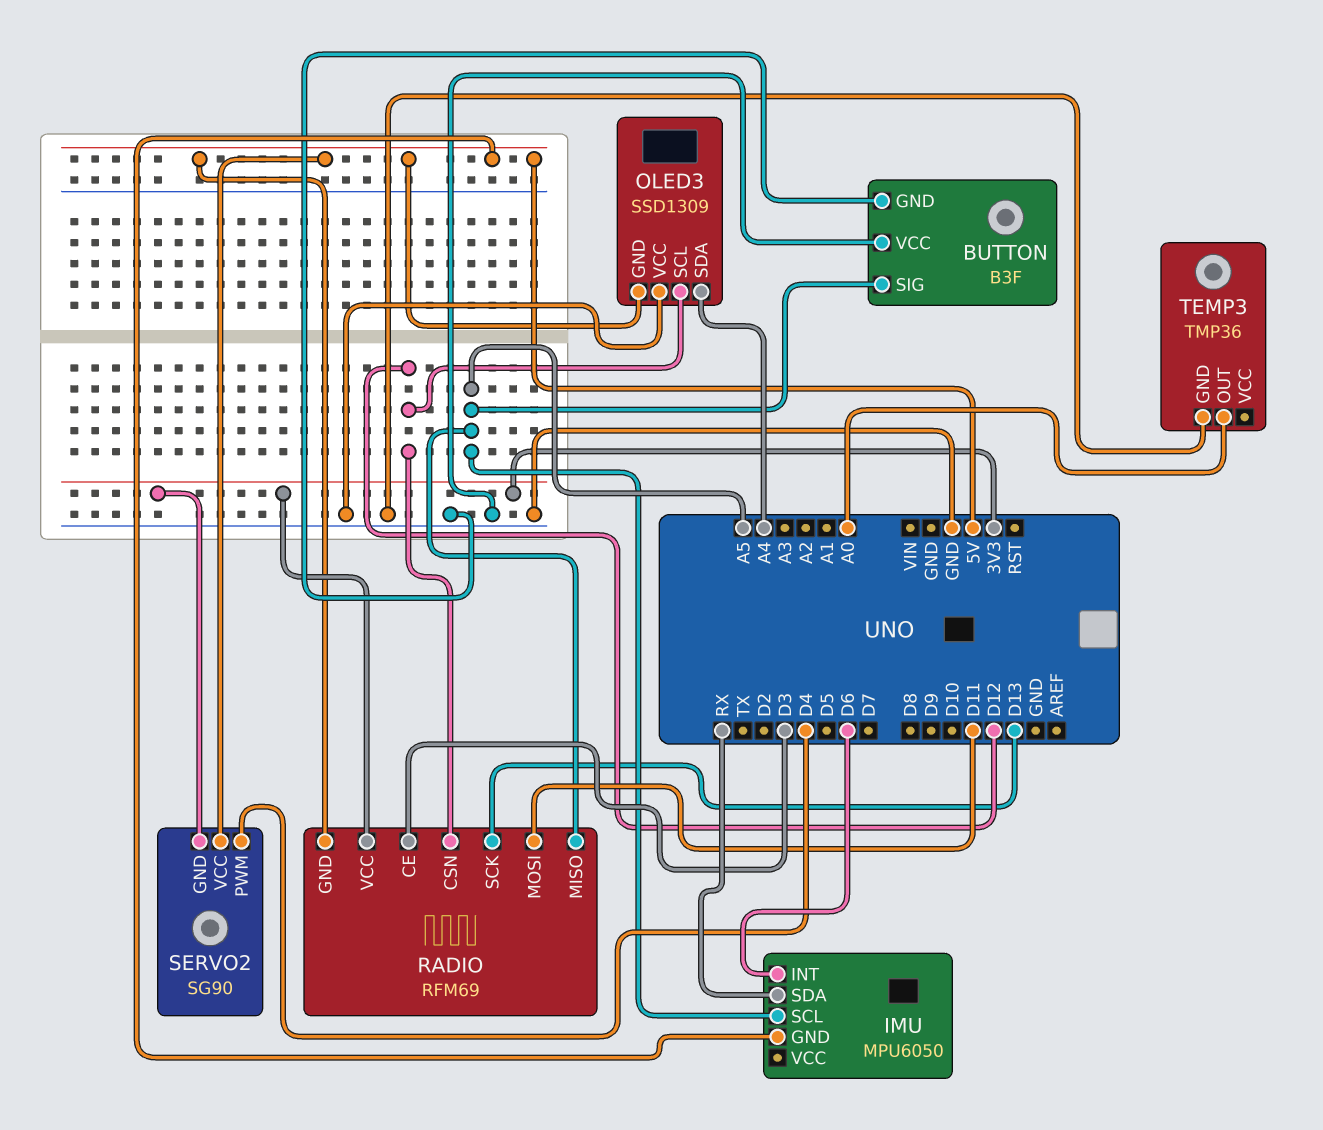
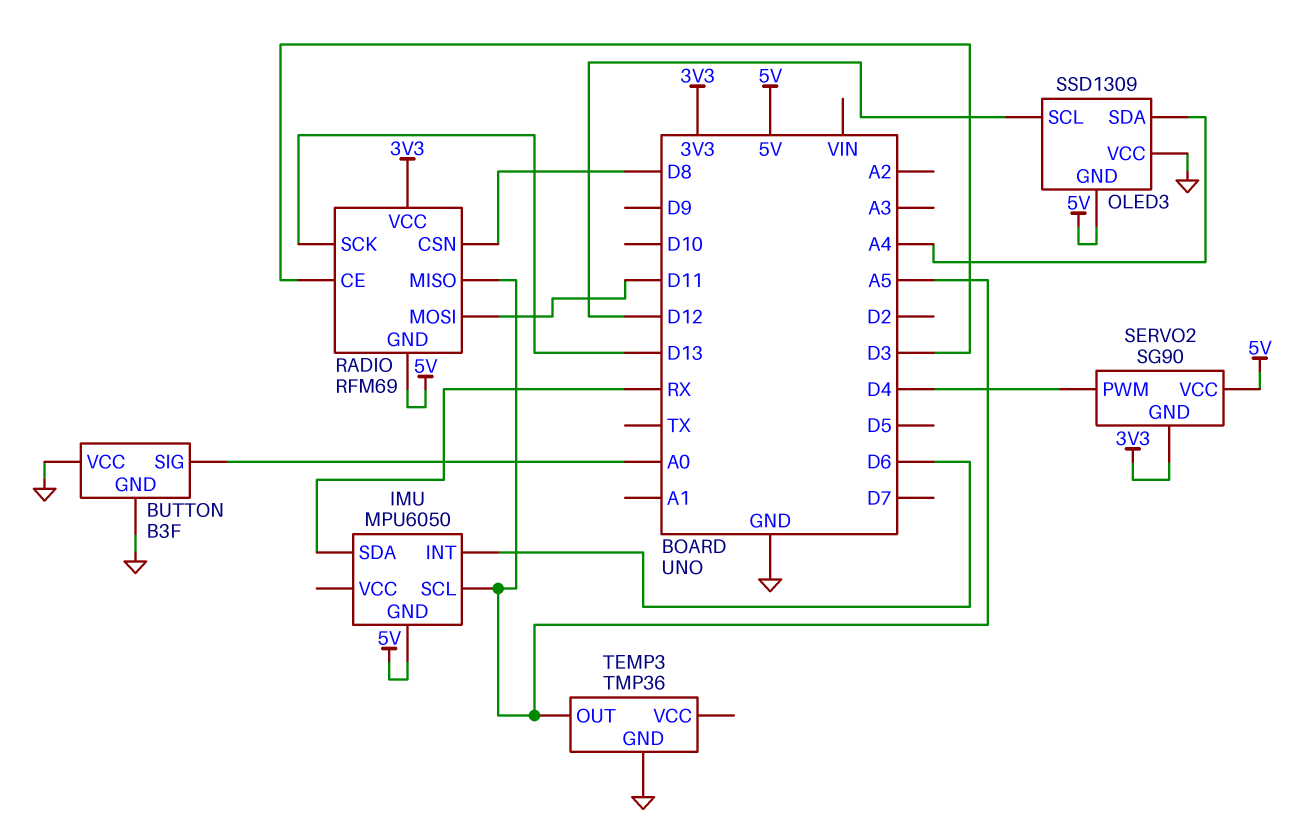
BUTTON pin SIG: A5 -> A0
RADIO pin CSN: D12 -> D8
TEMP3 pin OUT: A0 -> A5

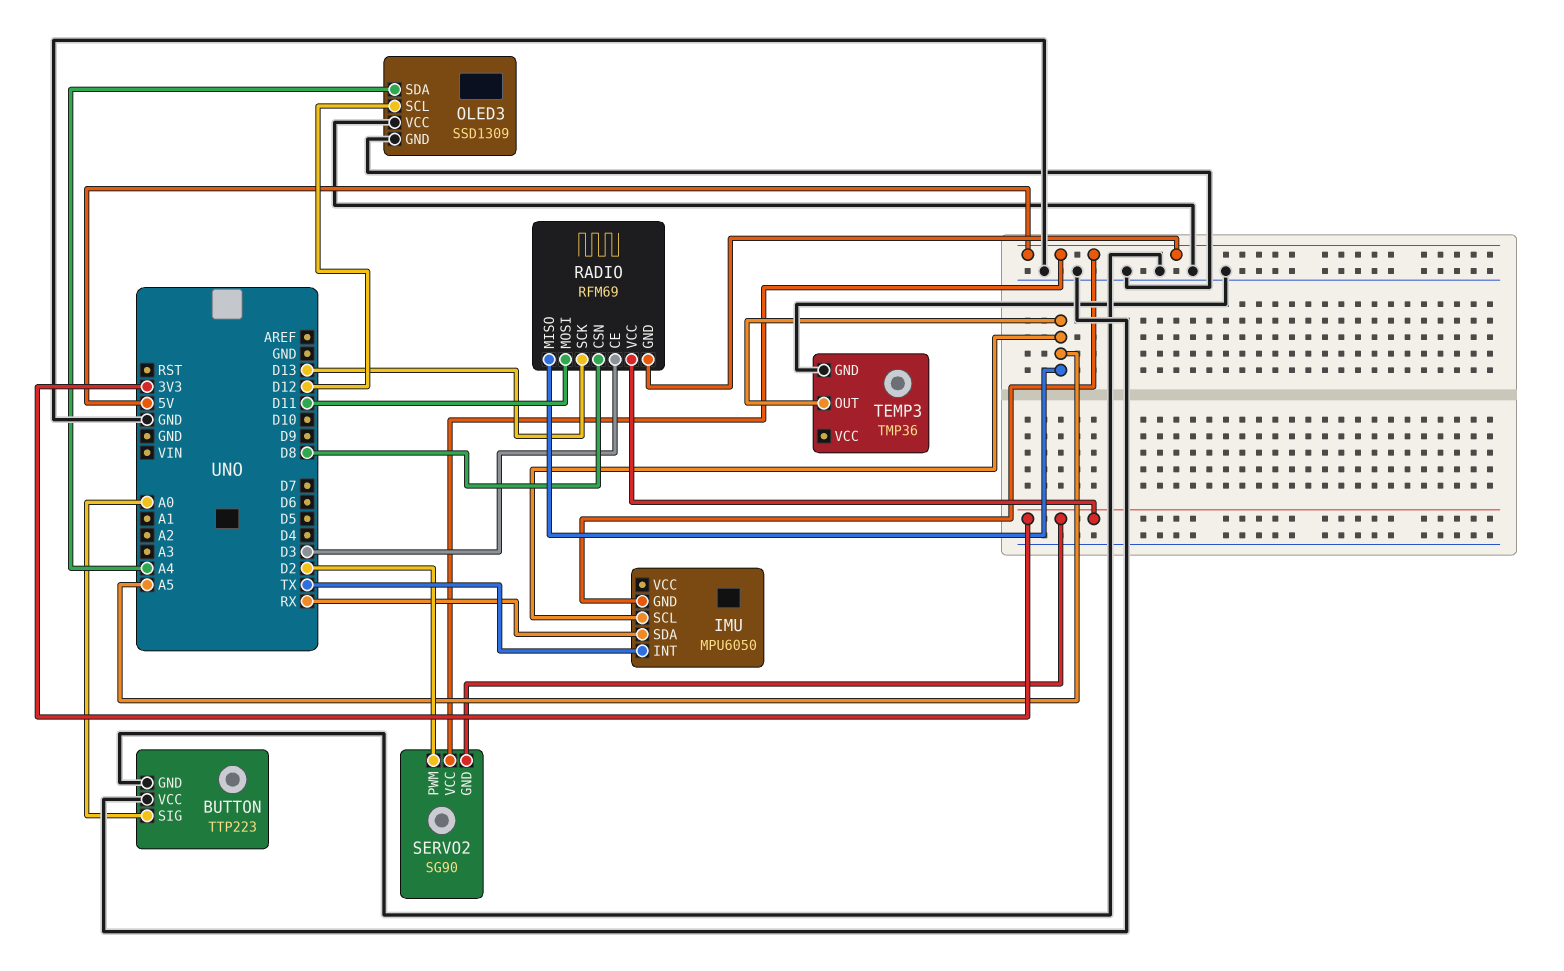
BUTTON: B3F -> TTP223
IMU pin INT: D6 -> TX
OLED3 pin GND: 5V -> GND
SERVO2 pin PWM: D4 -> D2

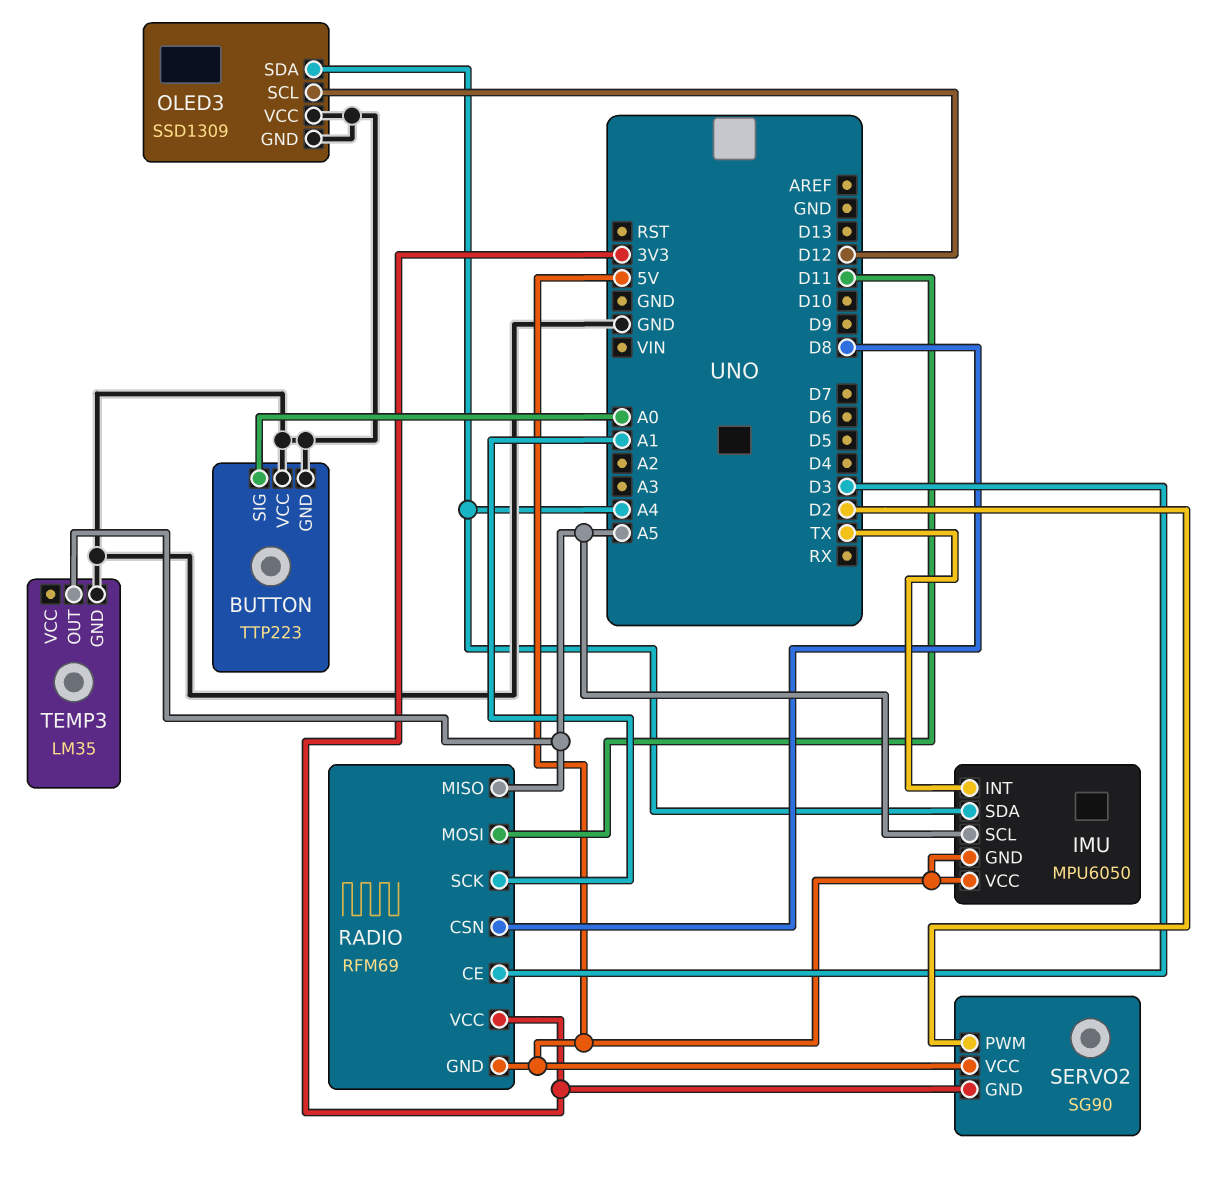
IMU pin SDA: RX -> A4
IMU pin VCC: none -> 5V
RADIO pin SCK: D13 -> A1
TEMP3: TMP36 -> LM35

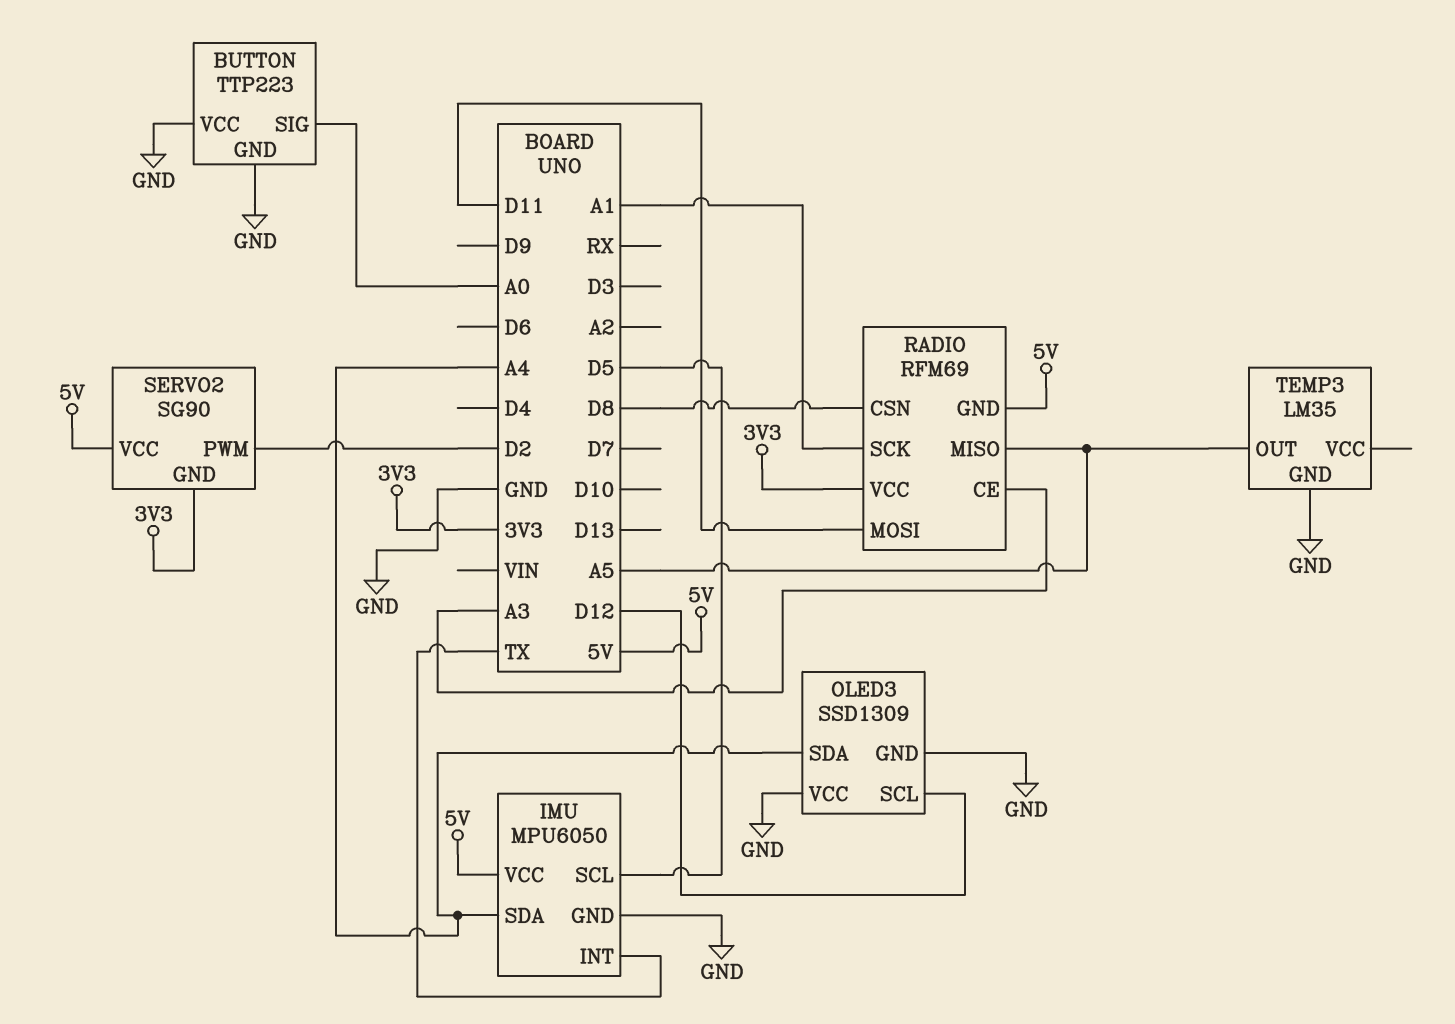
IMU pin GND: 5V -> GND
IMU pin SCL: A5 -> D5
RADIO pin CE: D3 -> A3

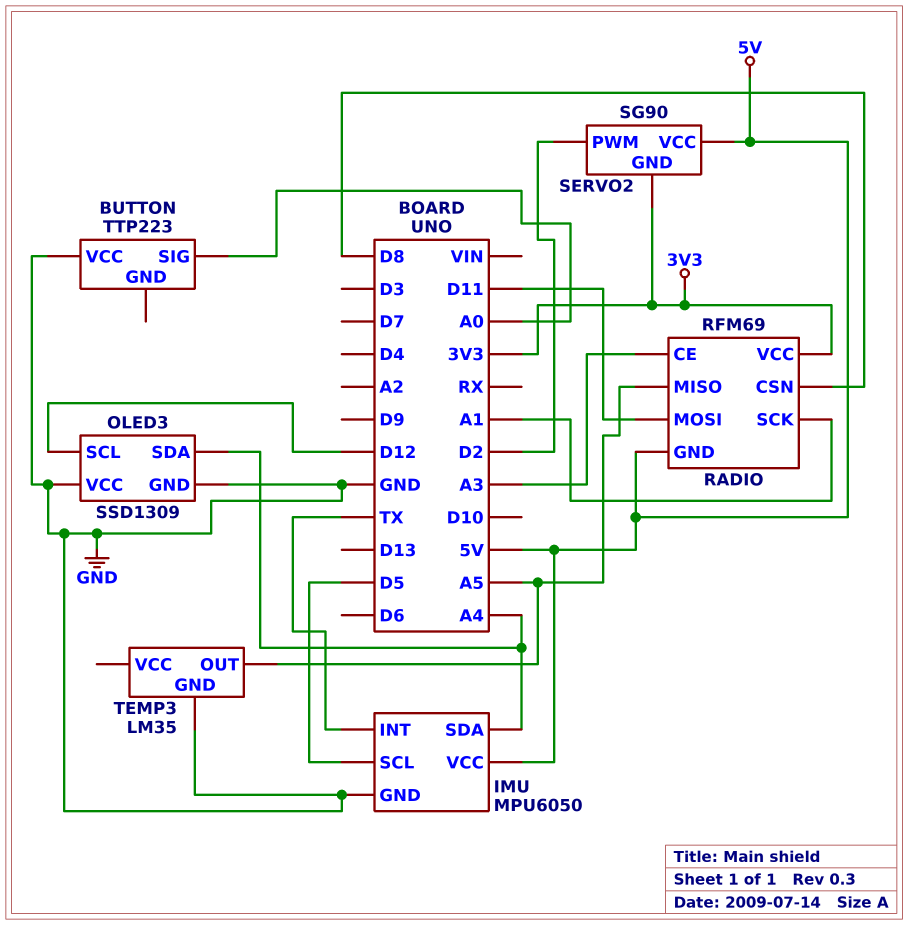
BUTTON pin GND: GND -> none

